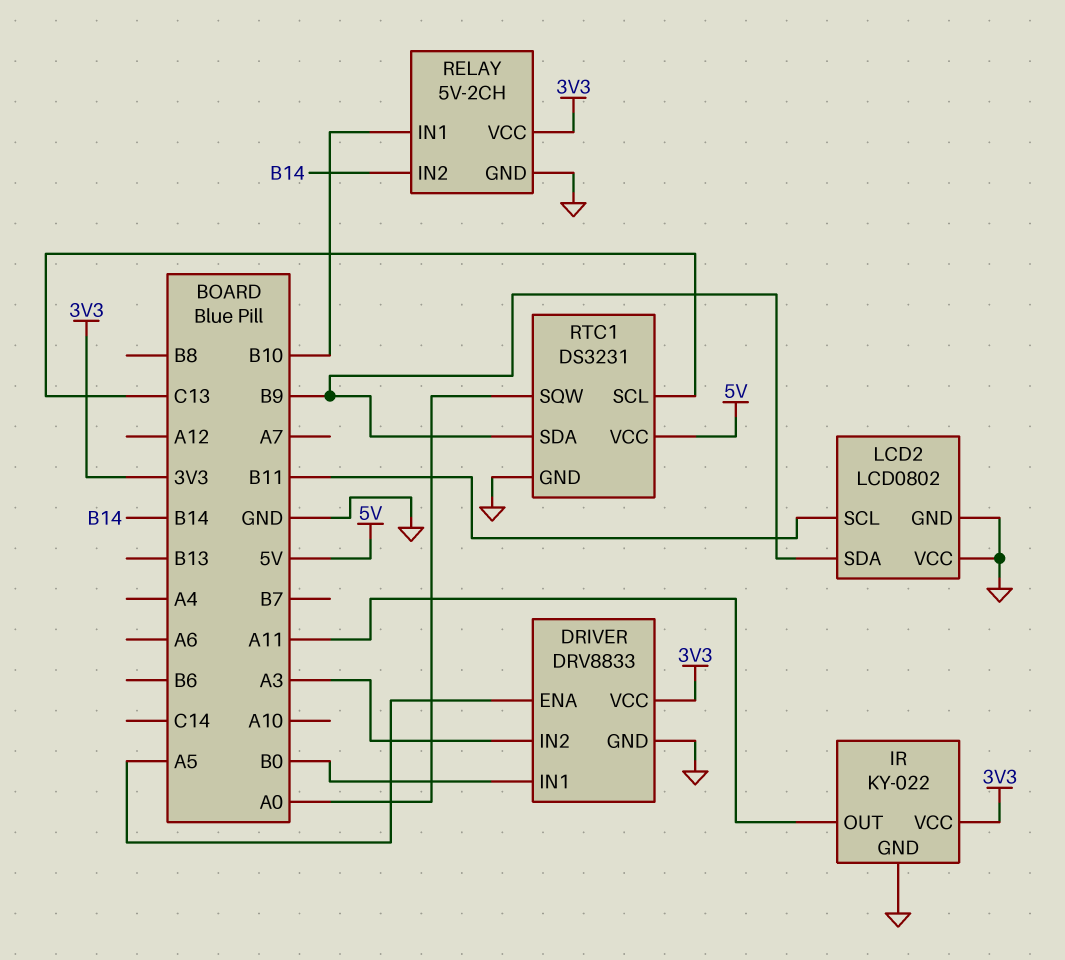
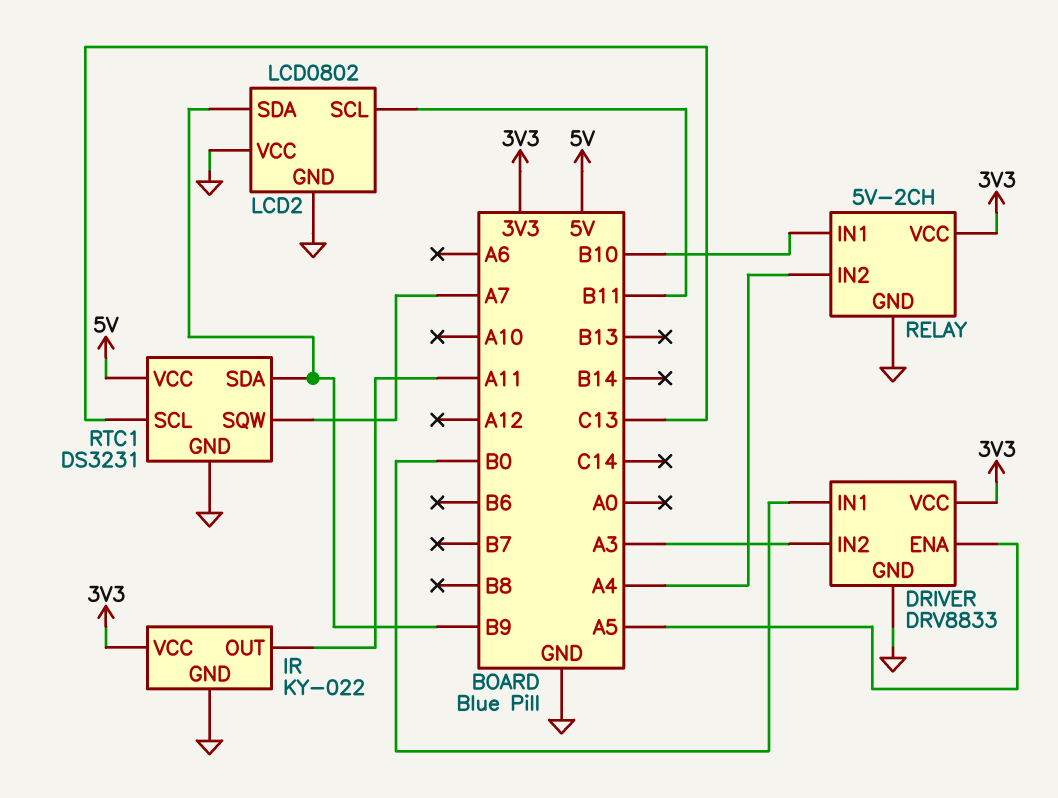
RELAY pin IN2: B14 -> A4
RTC1 pin SQW: A0 -> A7

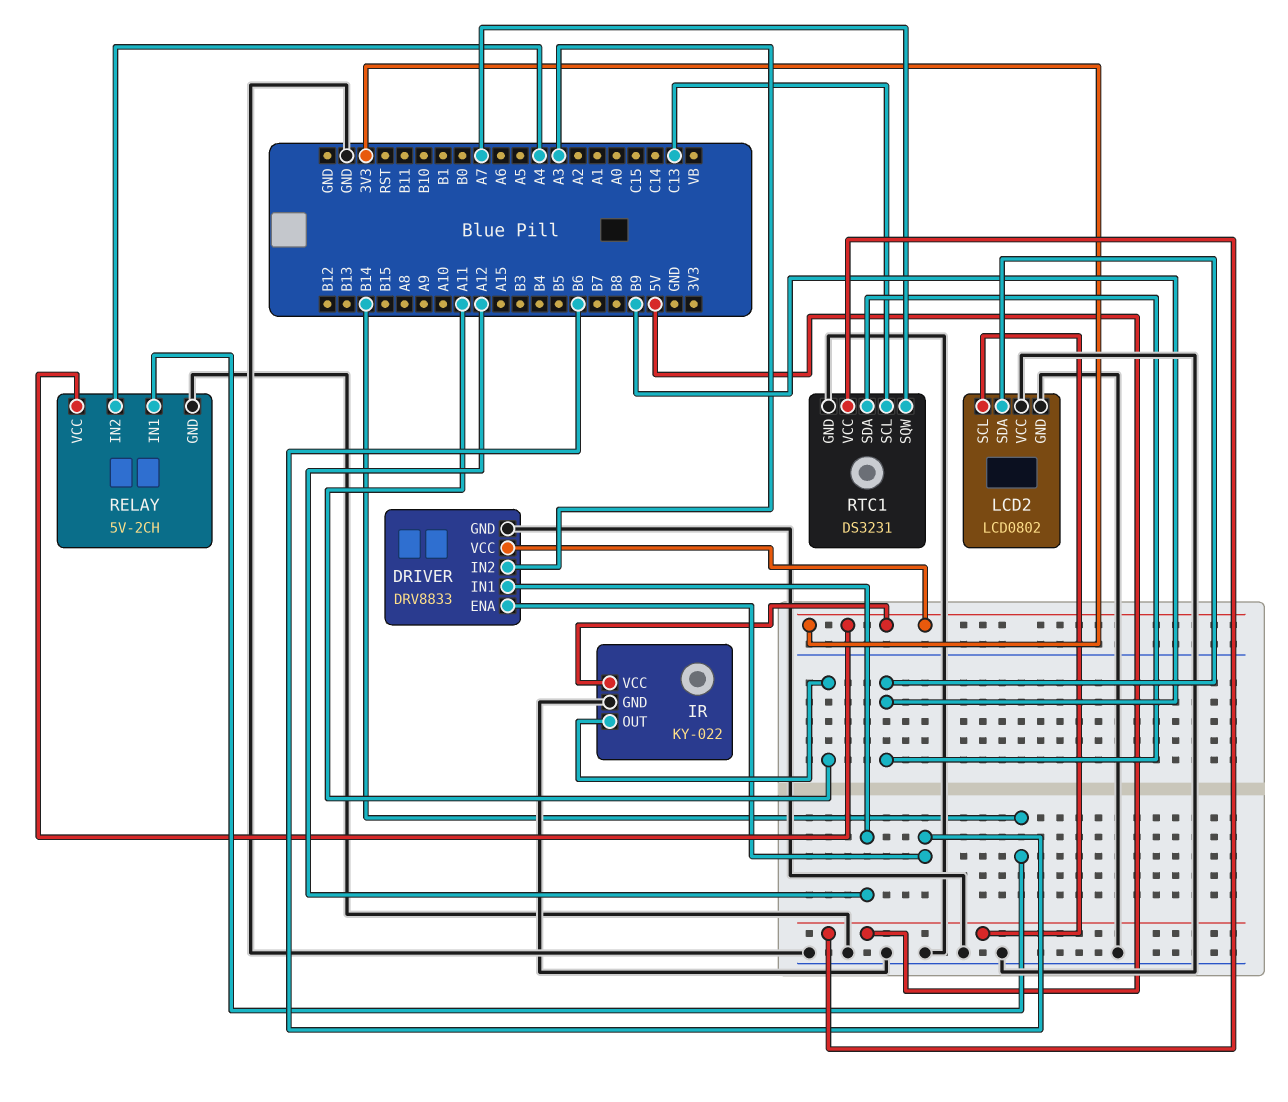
DRIVER pin ENA: A5 -> B6
DRIVER pin IN1: B0 -> A12
LCD2 pin SCL: B11 -> 5V
RELAY pin IN1: B10 -> B14

